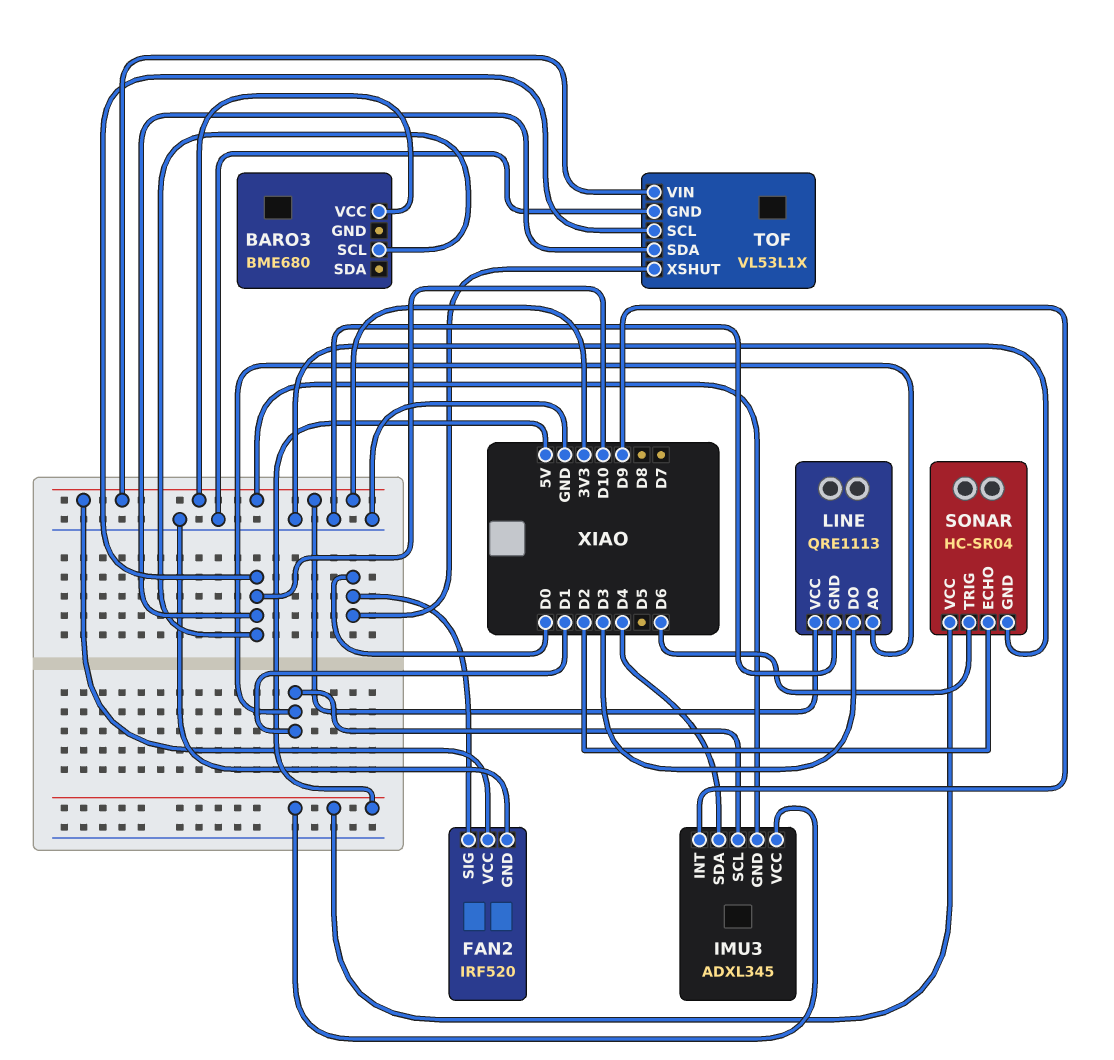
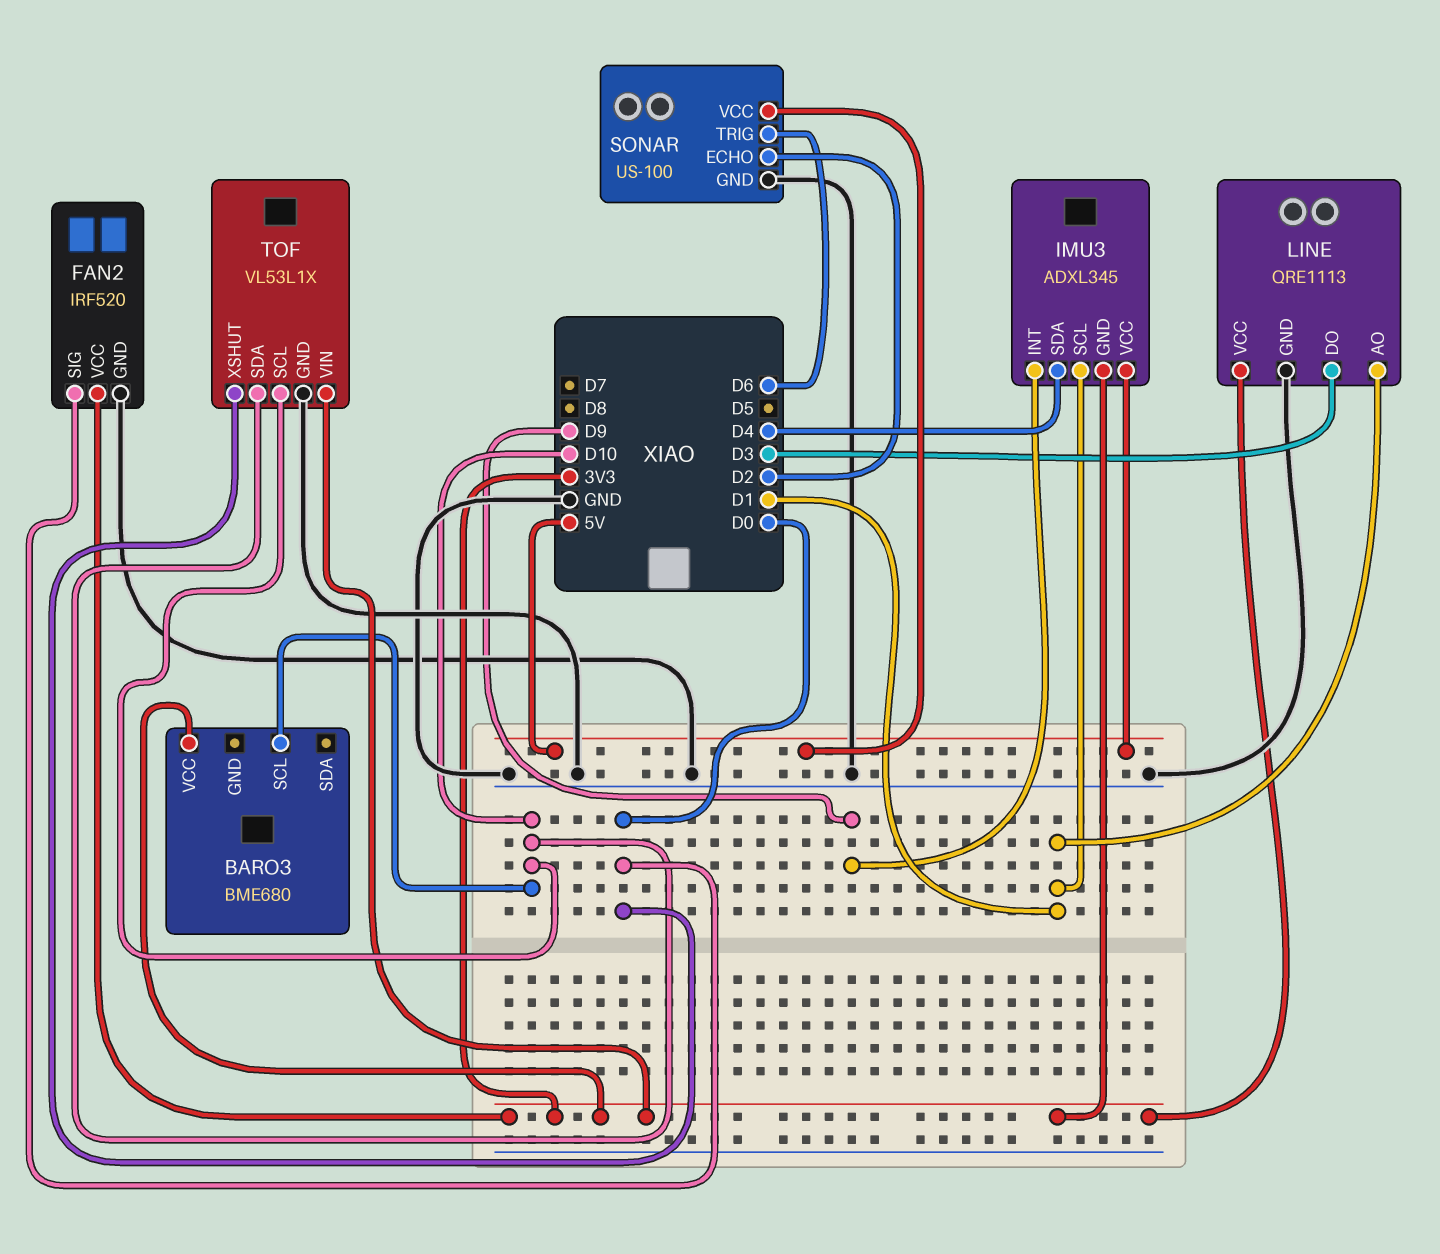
SONAR: HC-SR04 -> US-100

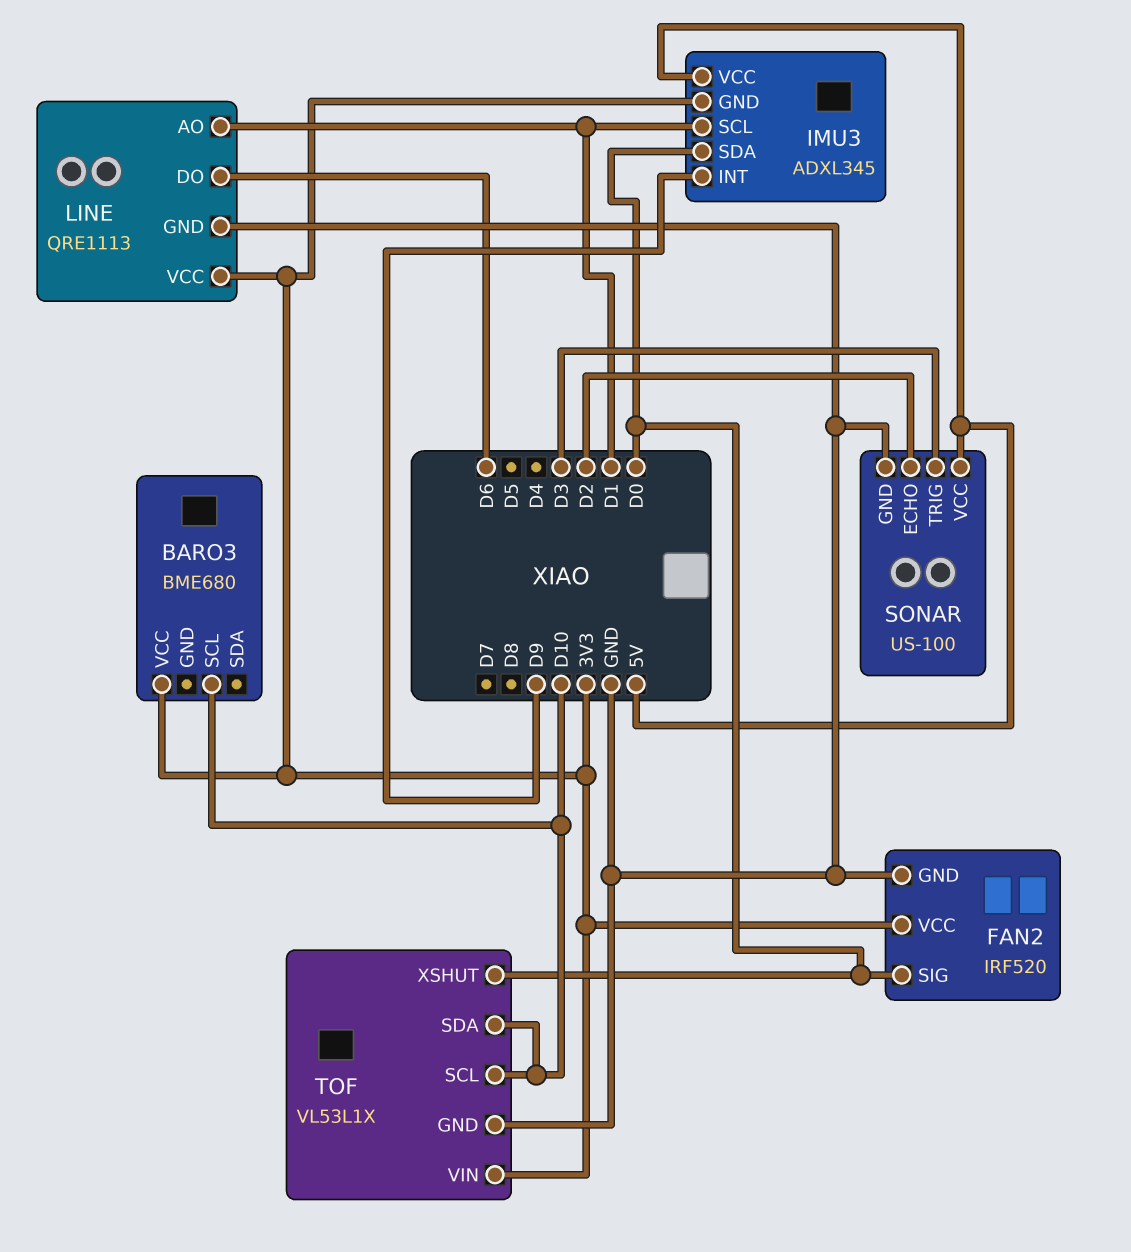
IMU3 pin SDA: D4 -> D0
LINE pin DO: D3 -> D6
SONAR pin TRIG: D6 -> D3

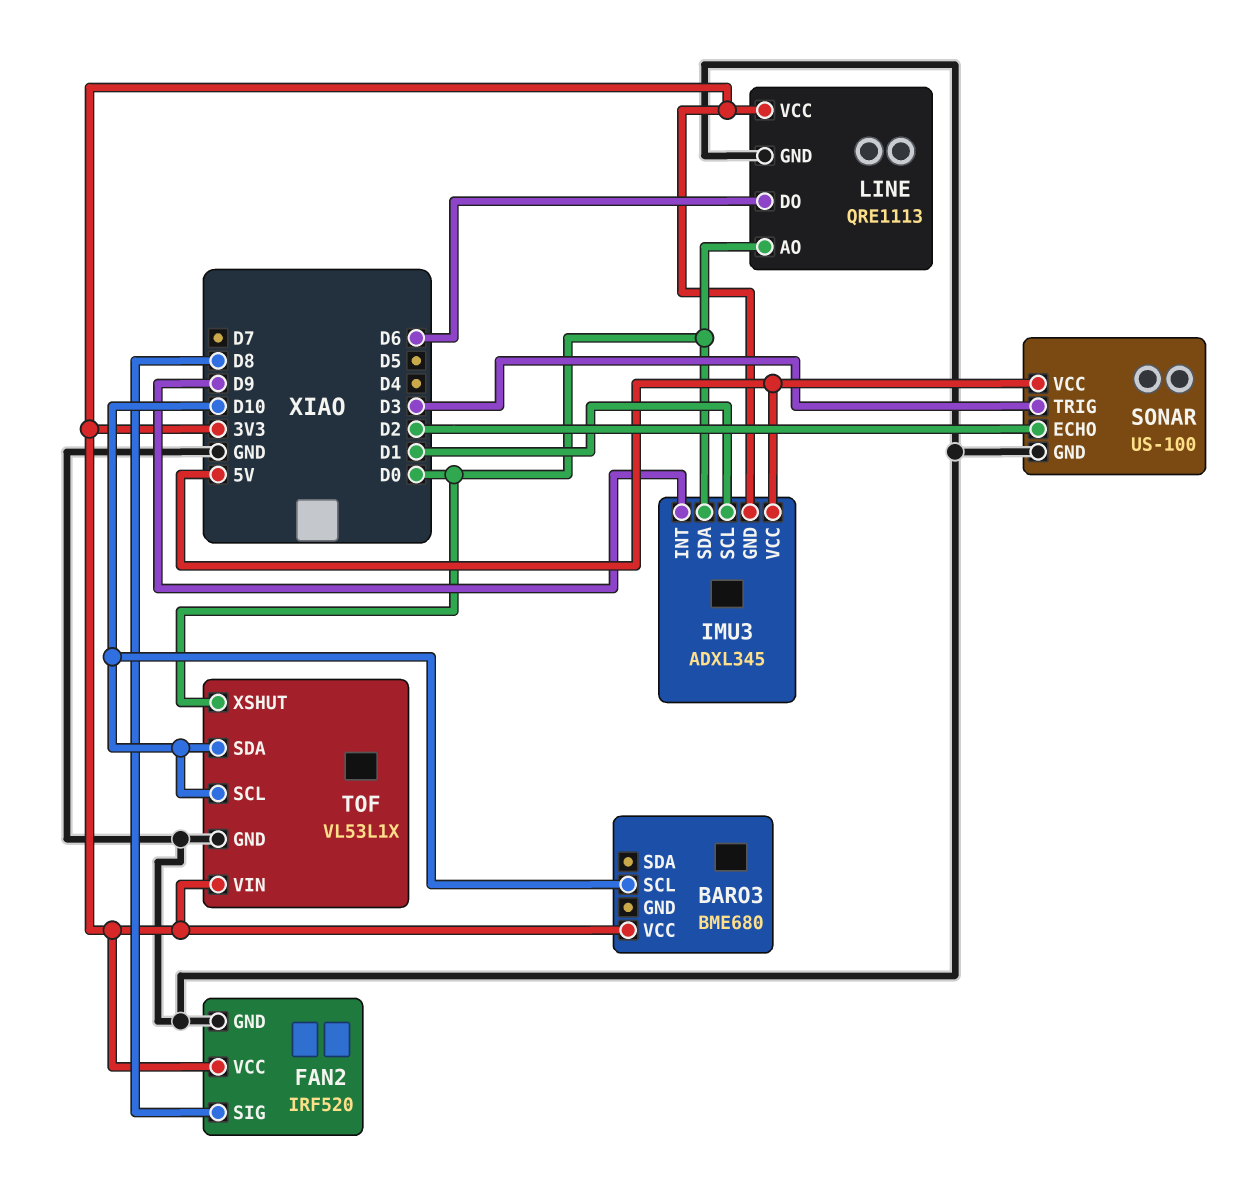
FAN2 pin SIG: D0 -> D8
LINE pin AO: D1 -> D0

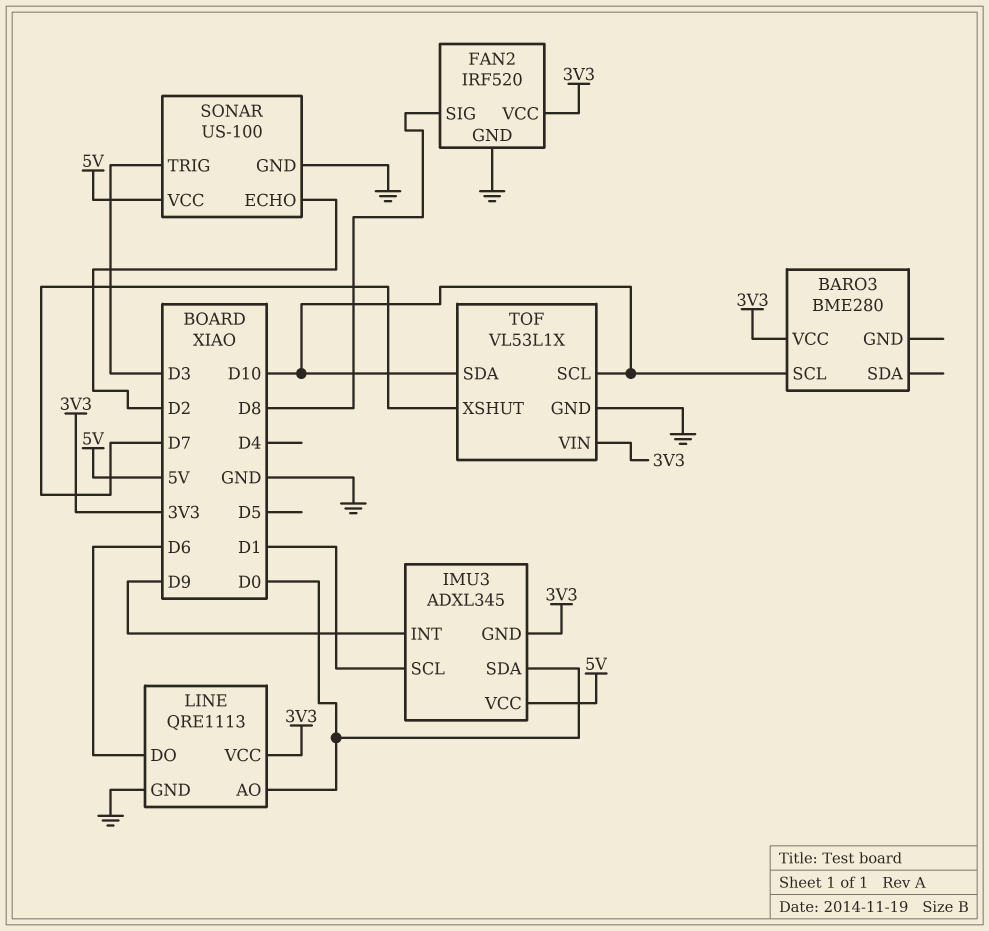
BARO3: BME680 -> BME280
TOF pin XSHUT: D0 -> D7

